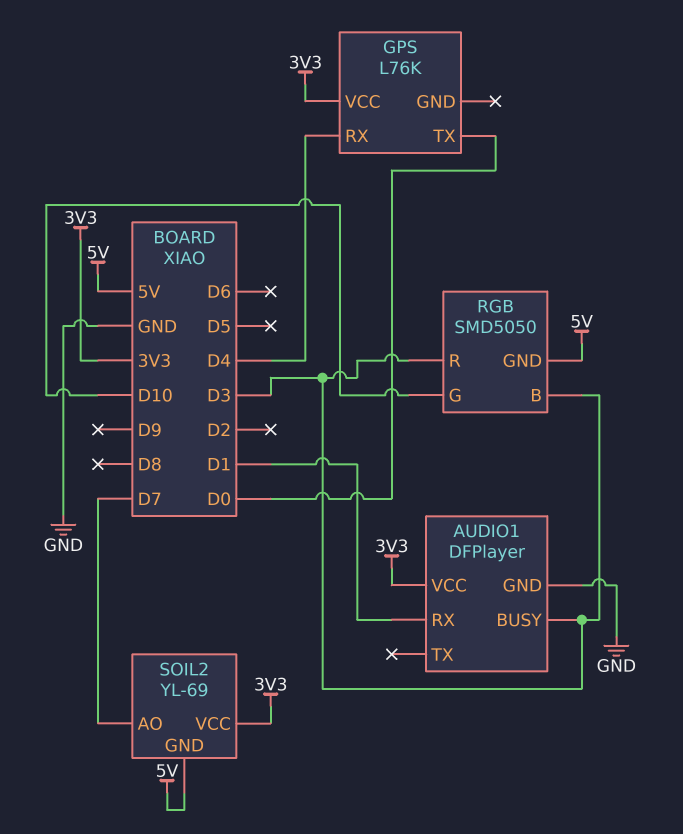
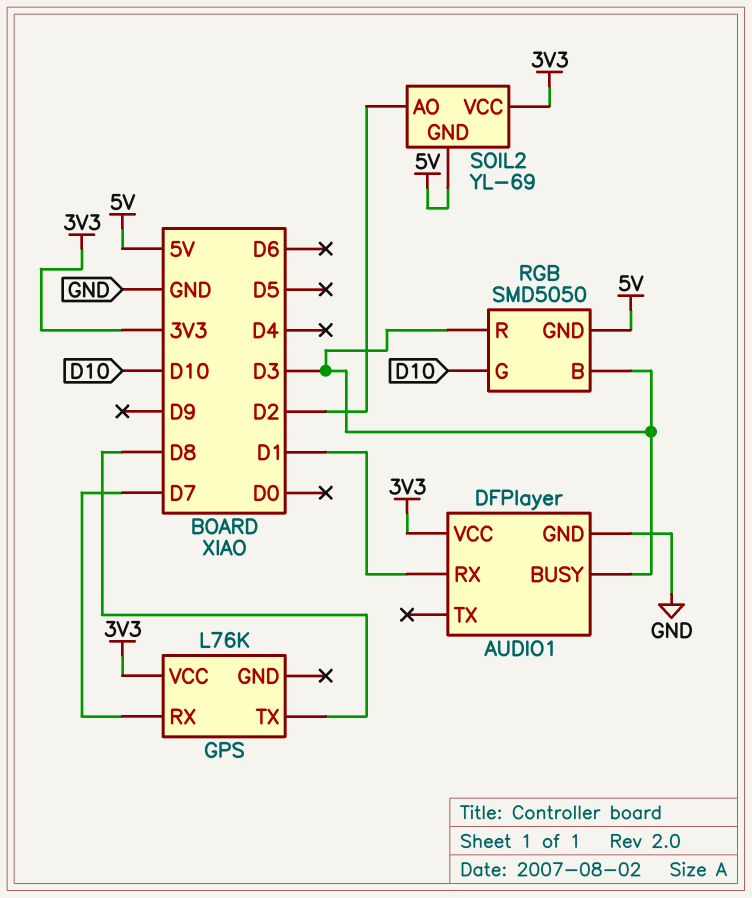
GPS pin RX: D4 -> D7
GPS pin TX: D0 -> D8
SOIL2 pin AO: D7 -> D2

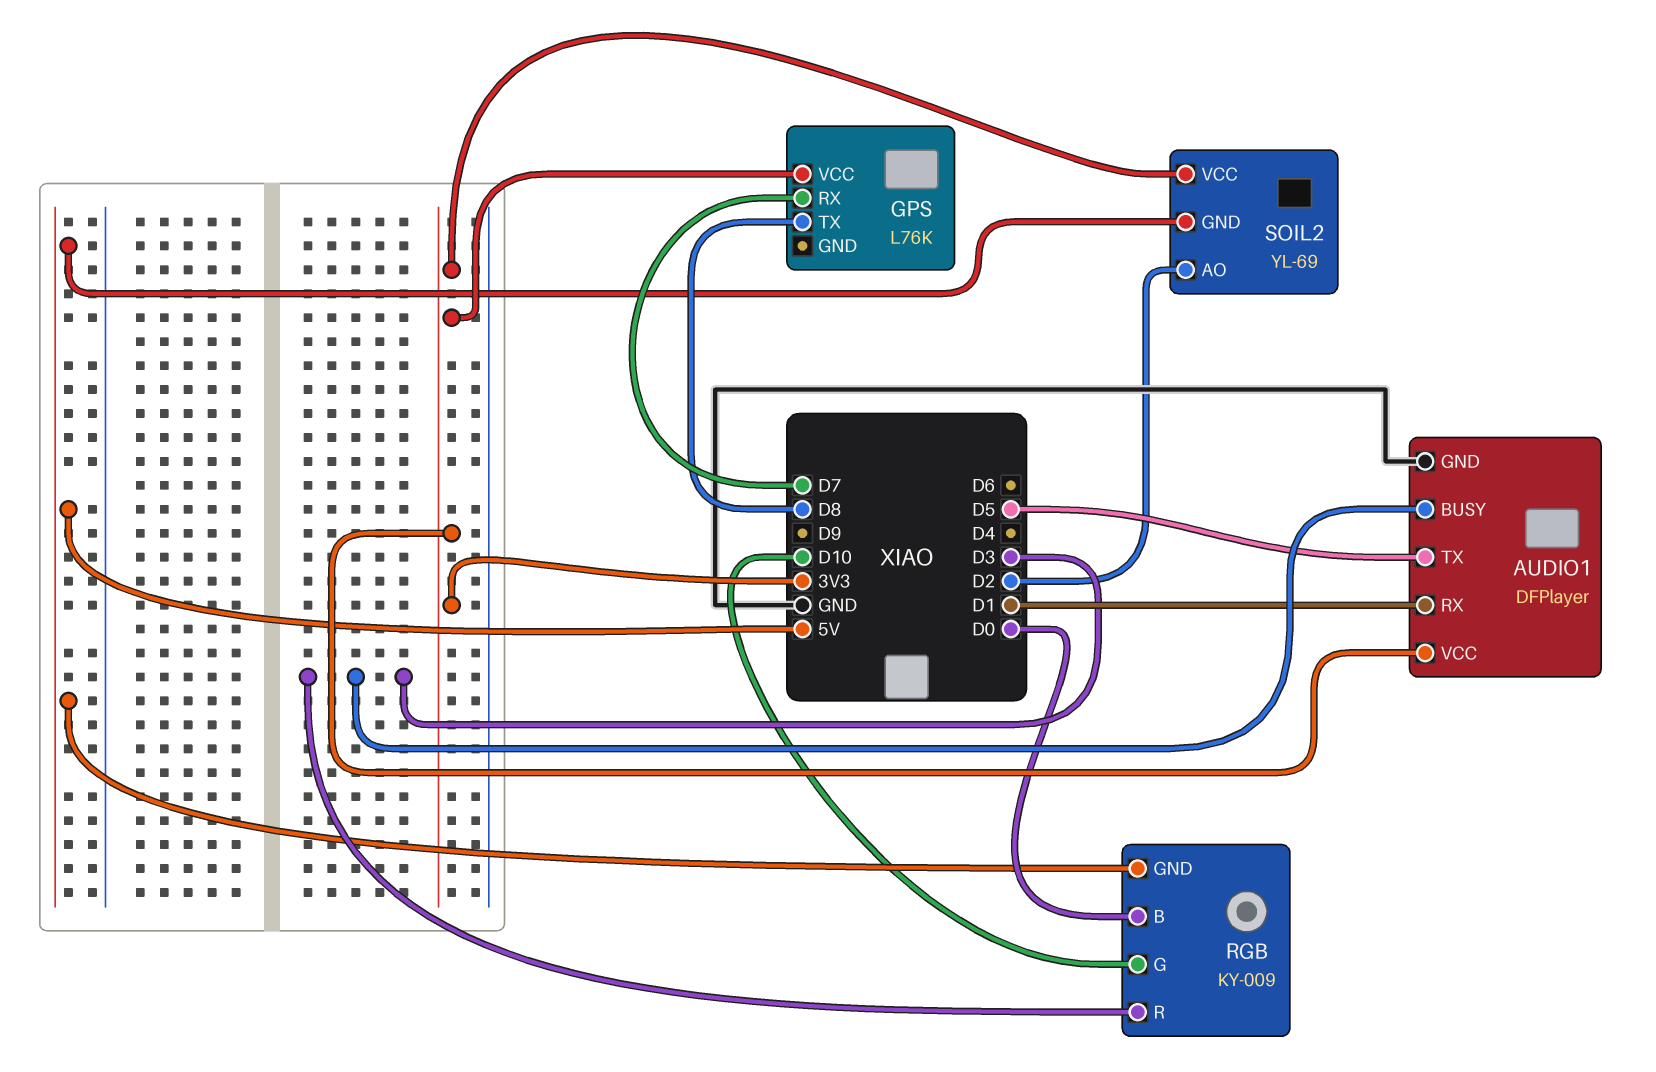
AUDIO1 pin TX: none -> D5
RGB: SMD5050 -> KY-009
RGB pin B: D3 -> D0

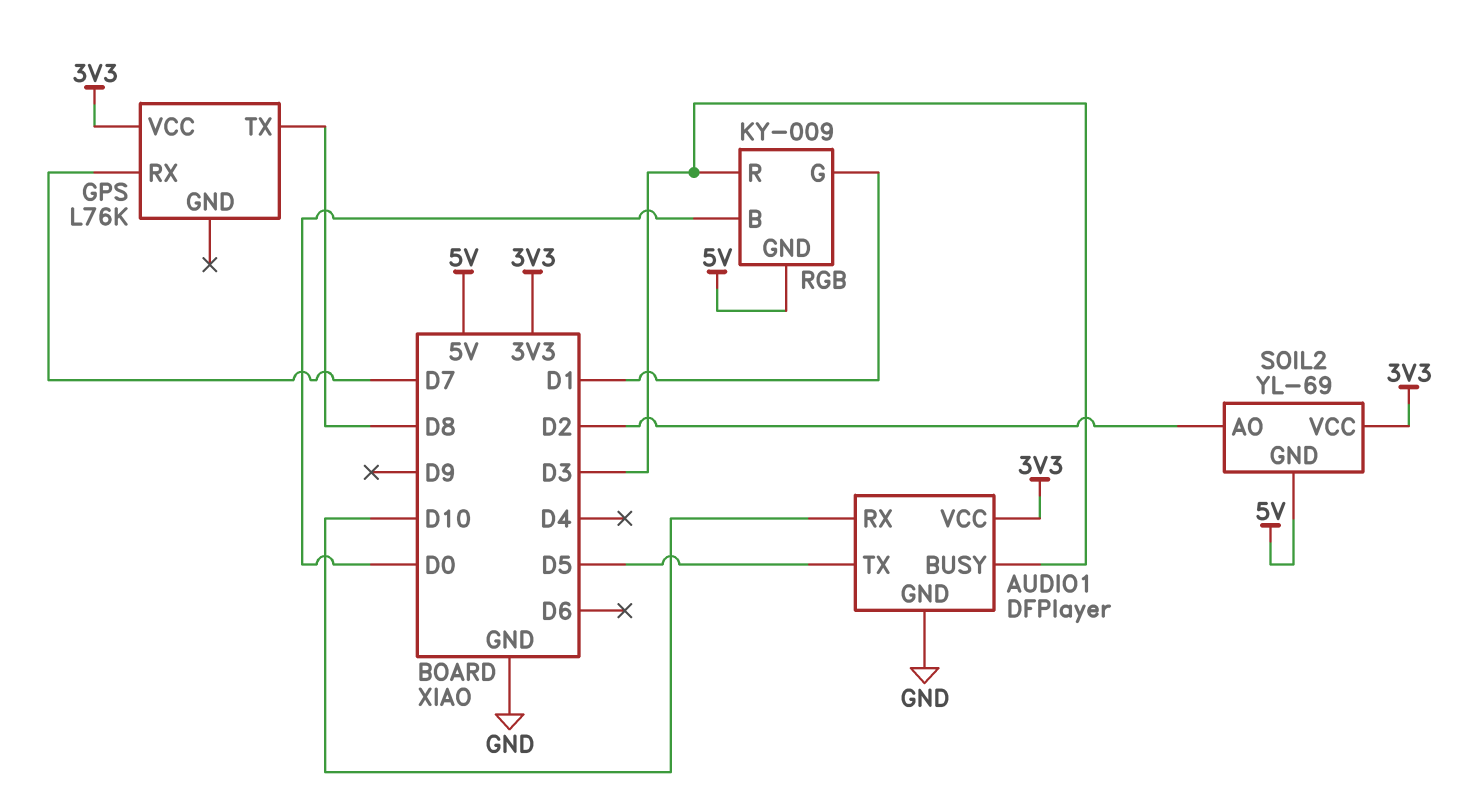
AUDIO1 pin RX: D1 -> D10
RGB pin G: D10 -> D1

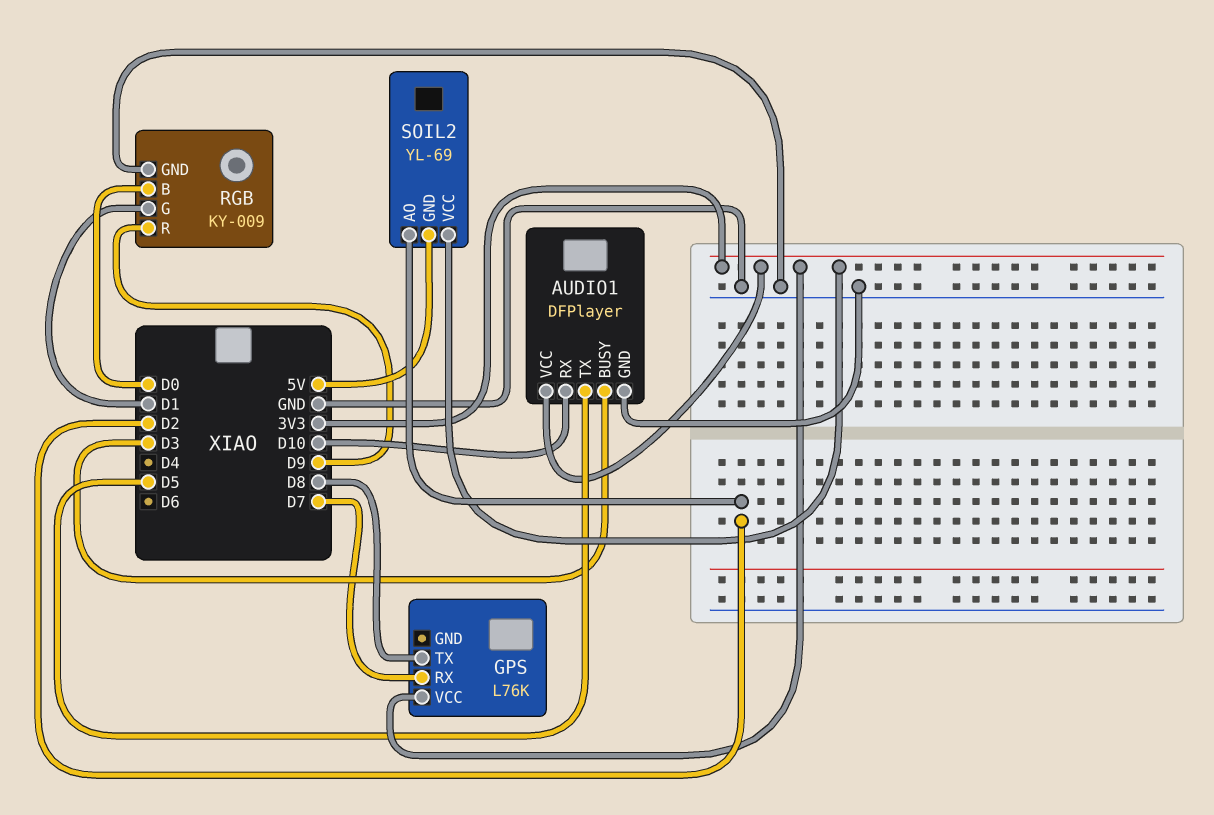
RGB pin GND: 5V -> GND
RGB pin R: D3 -> D9

